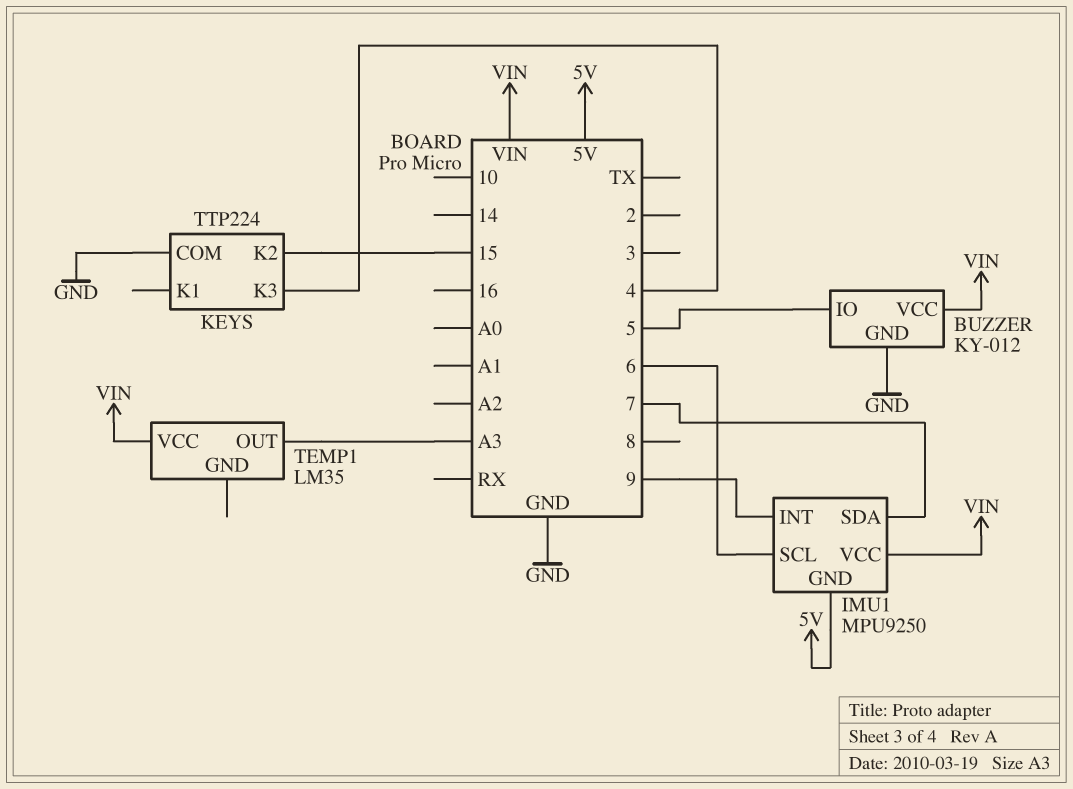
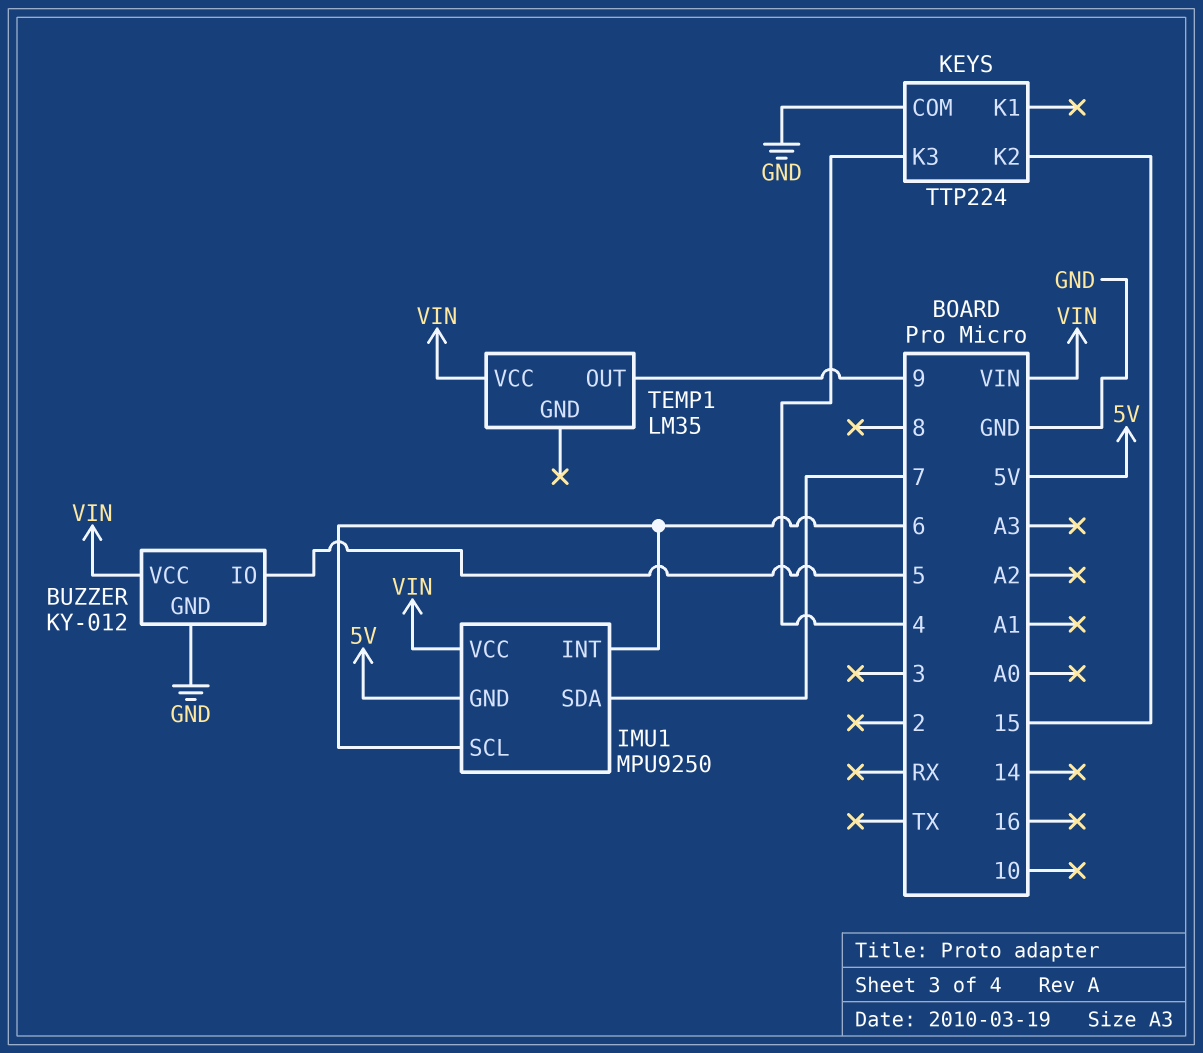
IMU1 pin INT: 9 -> 6
TEMP1 pin OUT: A3 -> 9

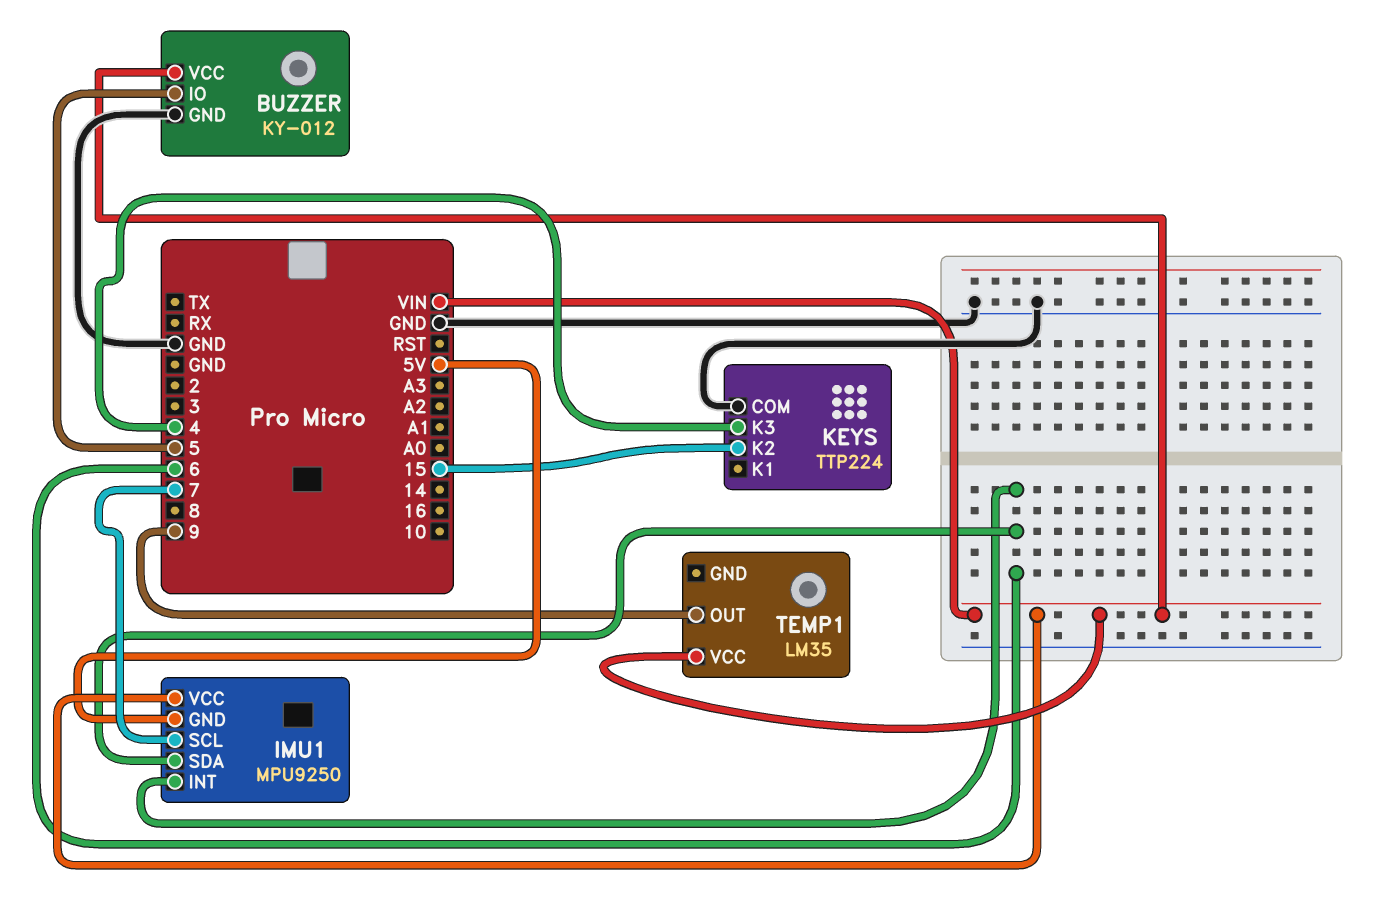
IMU1 pin SCL: 6 -> 7
IMU1 pin SDA: 7 -> 6

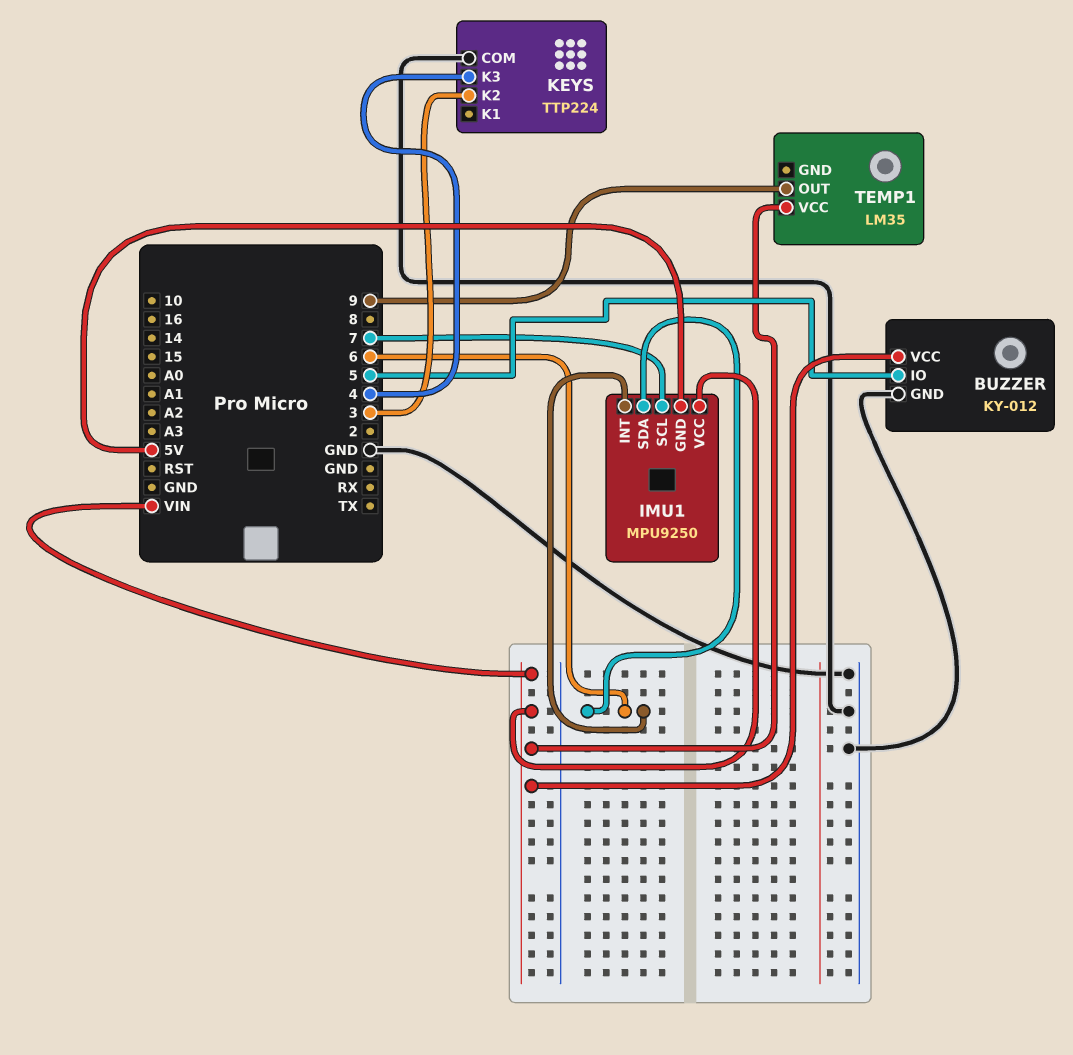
KEYS pin K2: 15 -> 3

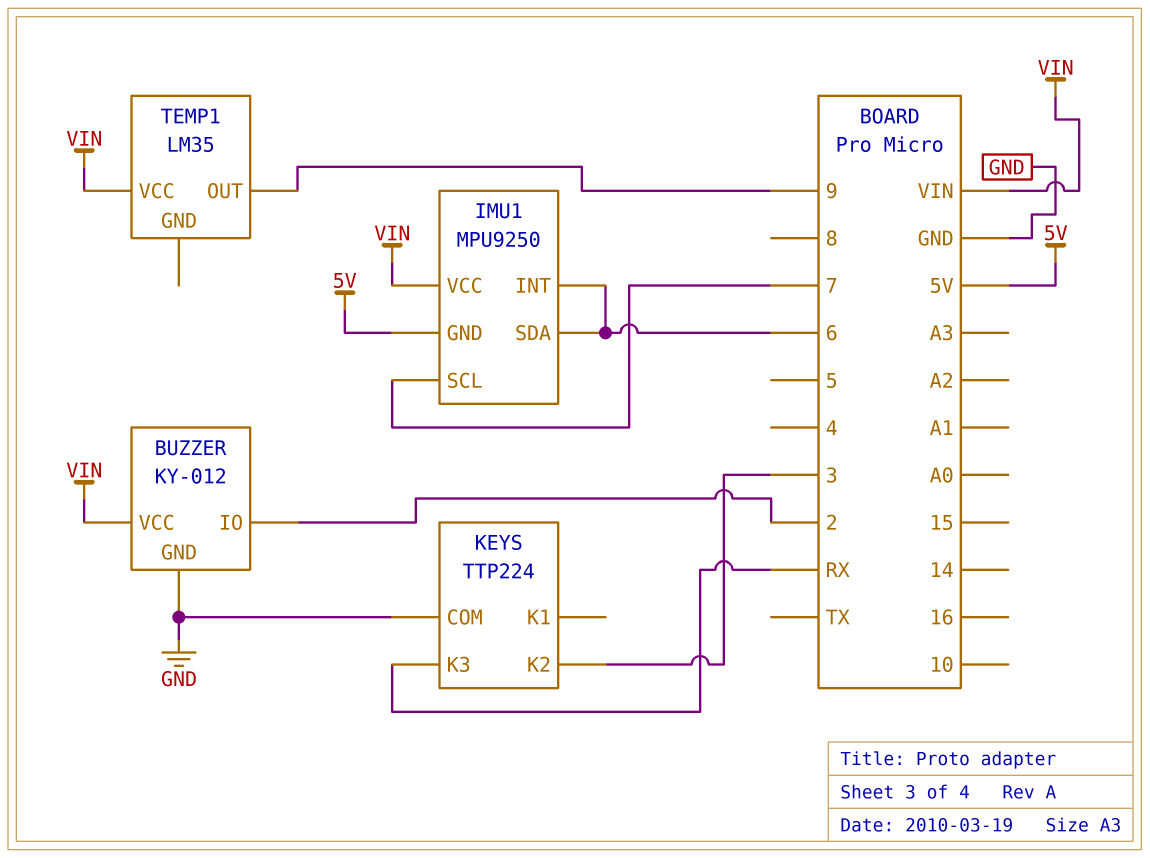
BUZZER pin IO: 5 -> 2
KEYS pin K3: 4 -> RX

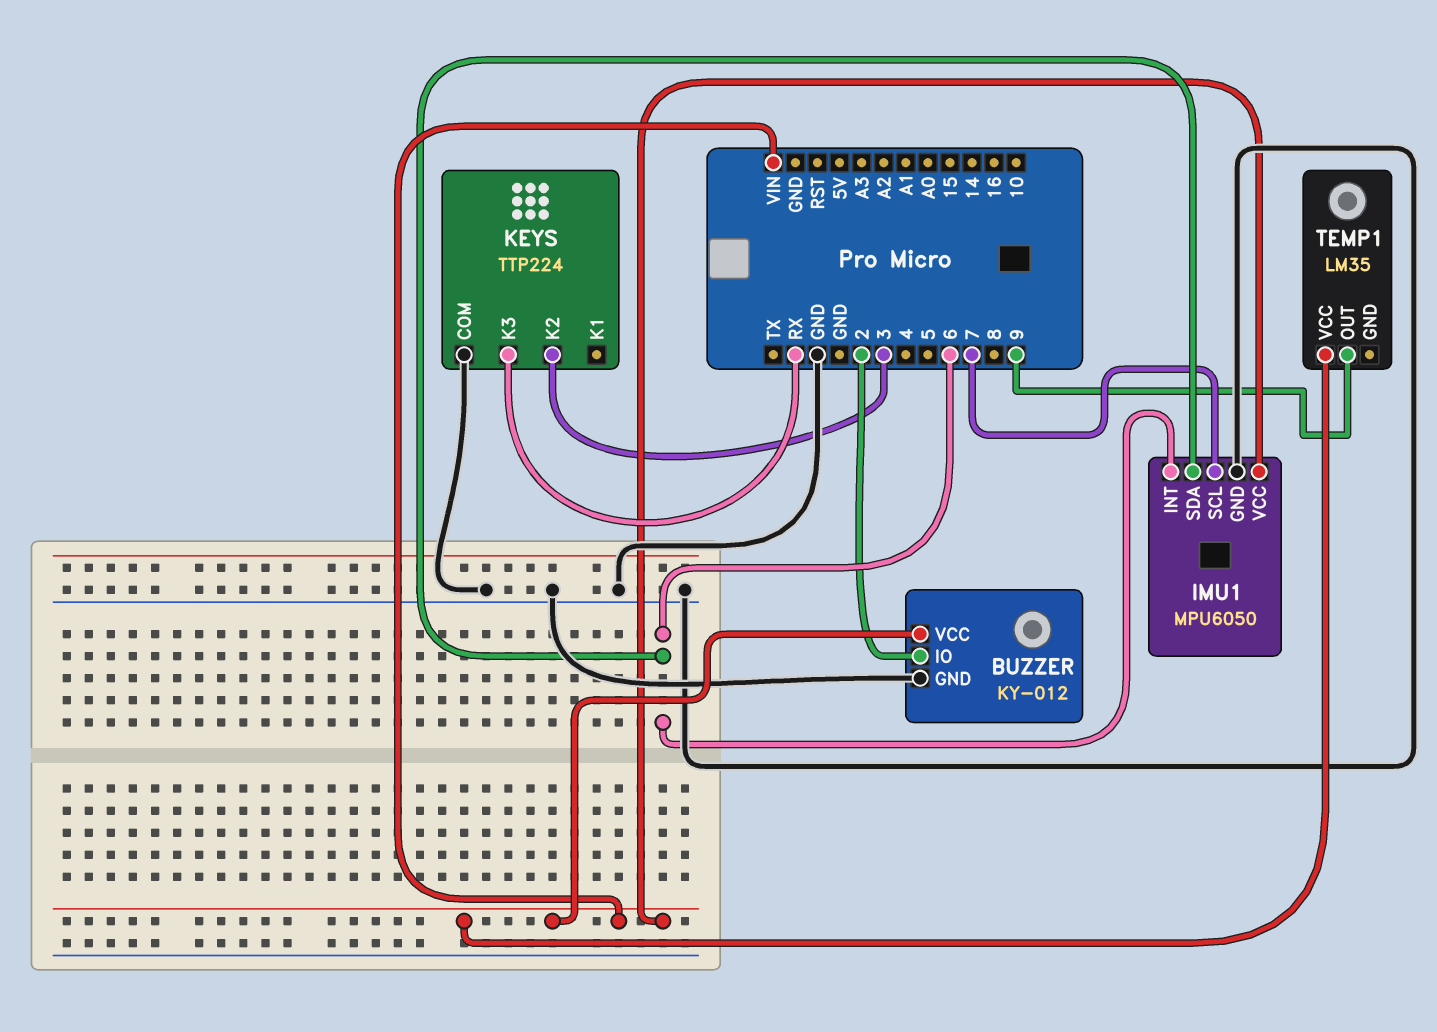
IMU1: MPU9250 -> MPU6050
IMU1 pin GND: 5V -> GND

